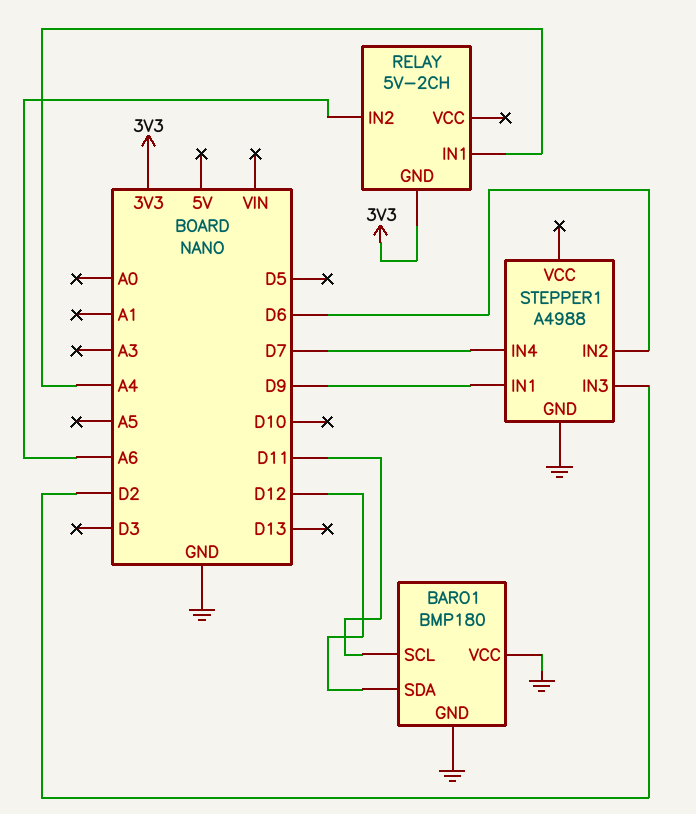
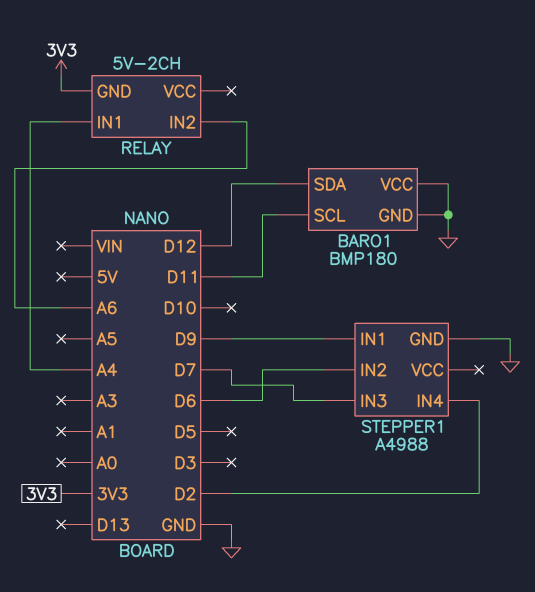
STEPPER1 pin IN3: D2 -> D7
STEPPER1 pin IN4: D7 -> D2

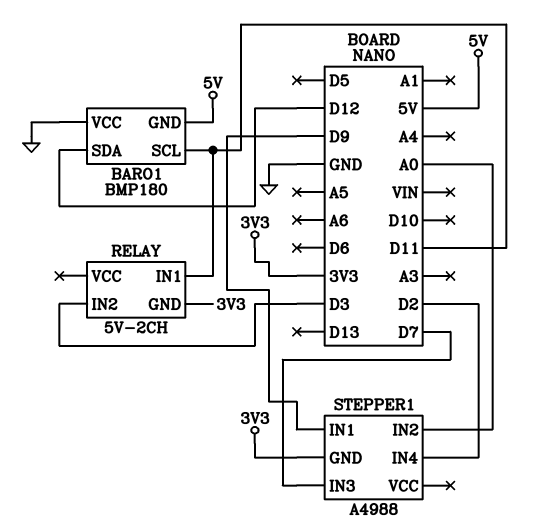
BARO1 pin GND: GND -> 5V
RELAY pin IN1: A4 -> D11
RELAY pin IN2: A6 -> D3
STEPPER1 pin GND: GND -> 3V3
STEPPER1 pin IN2: D6 -> A0

